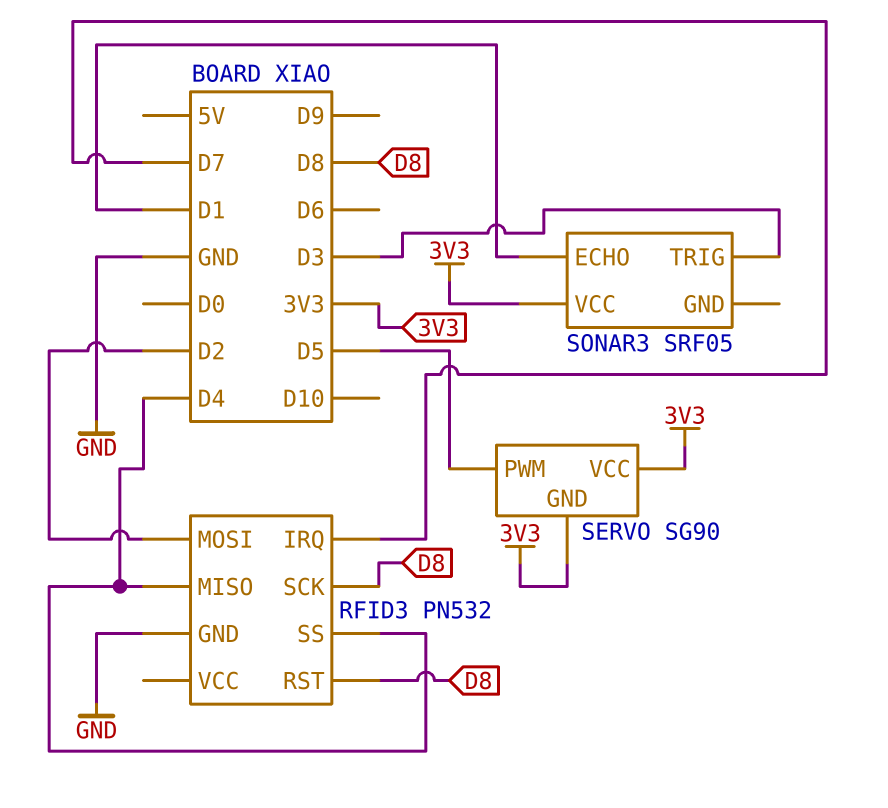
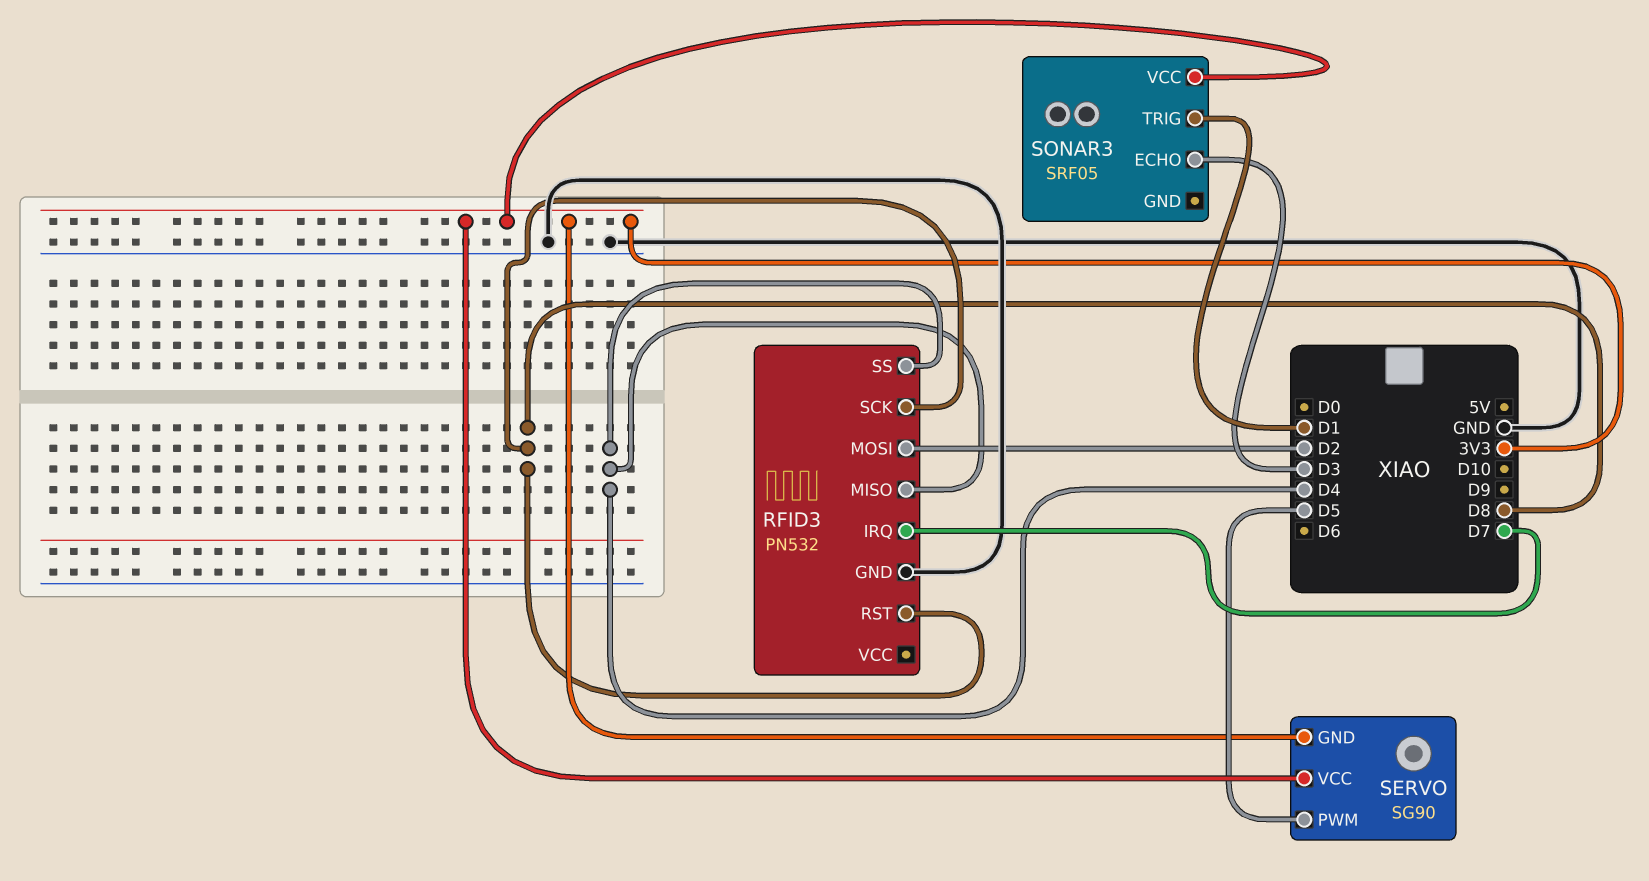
SONAR3 pin ECHO: D1 -> D3
SONAR3 pin TRIG: D3 -> D1

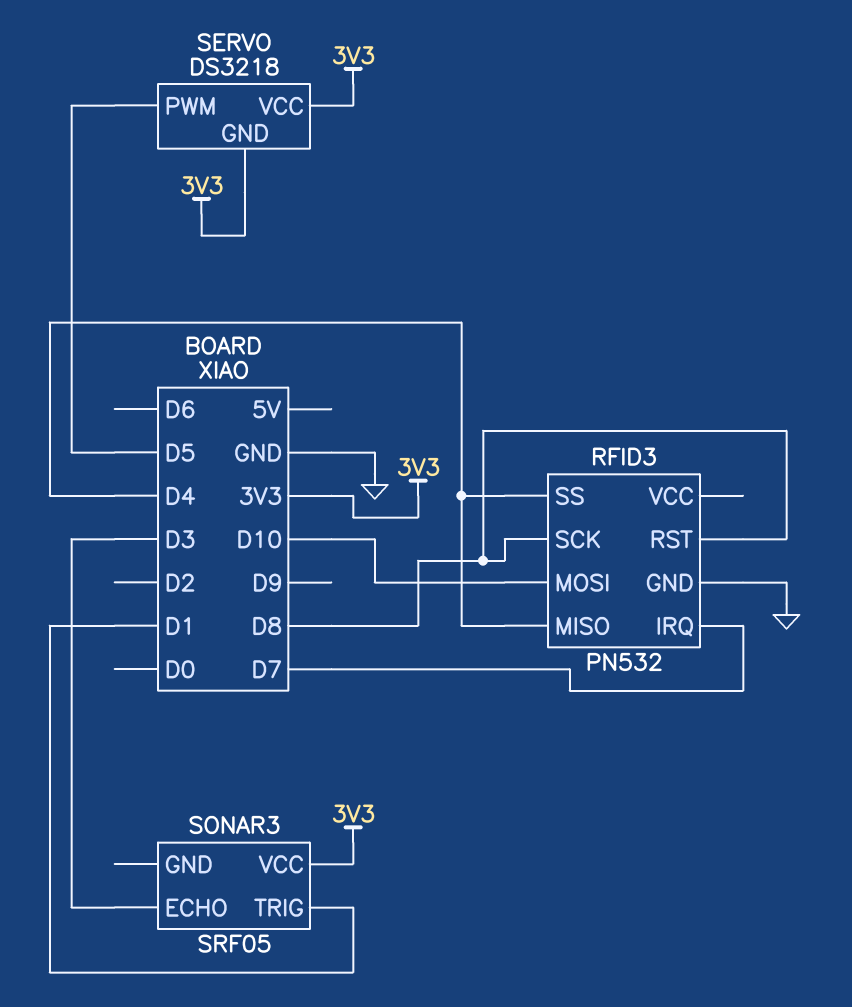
RFID3 pin MOSI: D2 -> D10
SERVO: SG90 -> DS3218

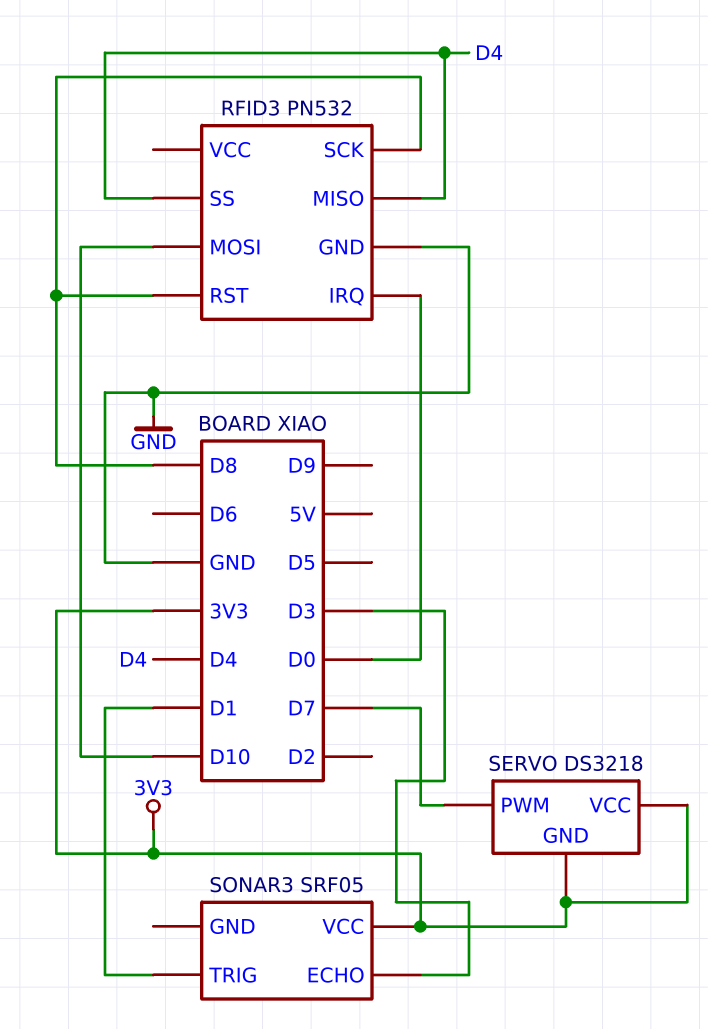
RFID3 pin IRQ: D7 -> D0
SERVO pin PWM: D5 -> D7

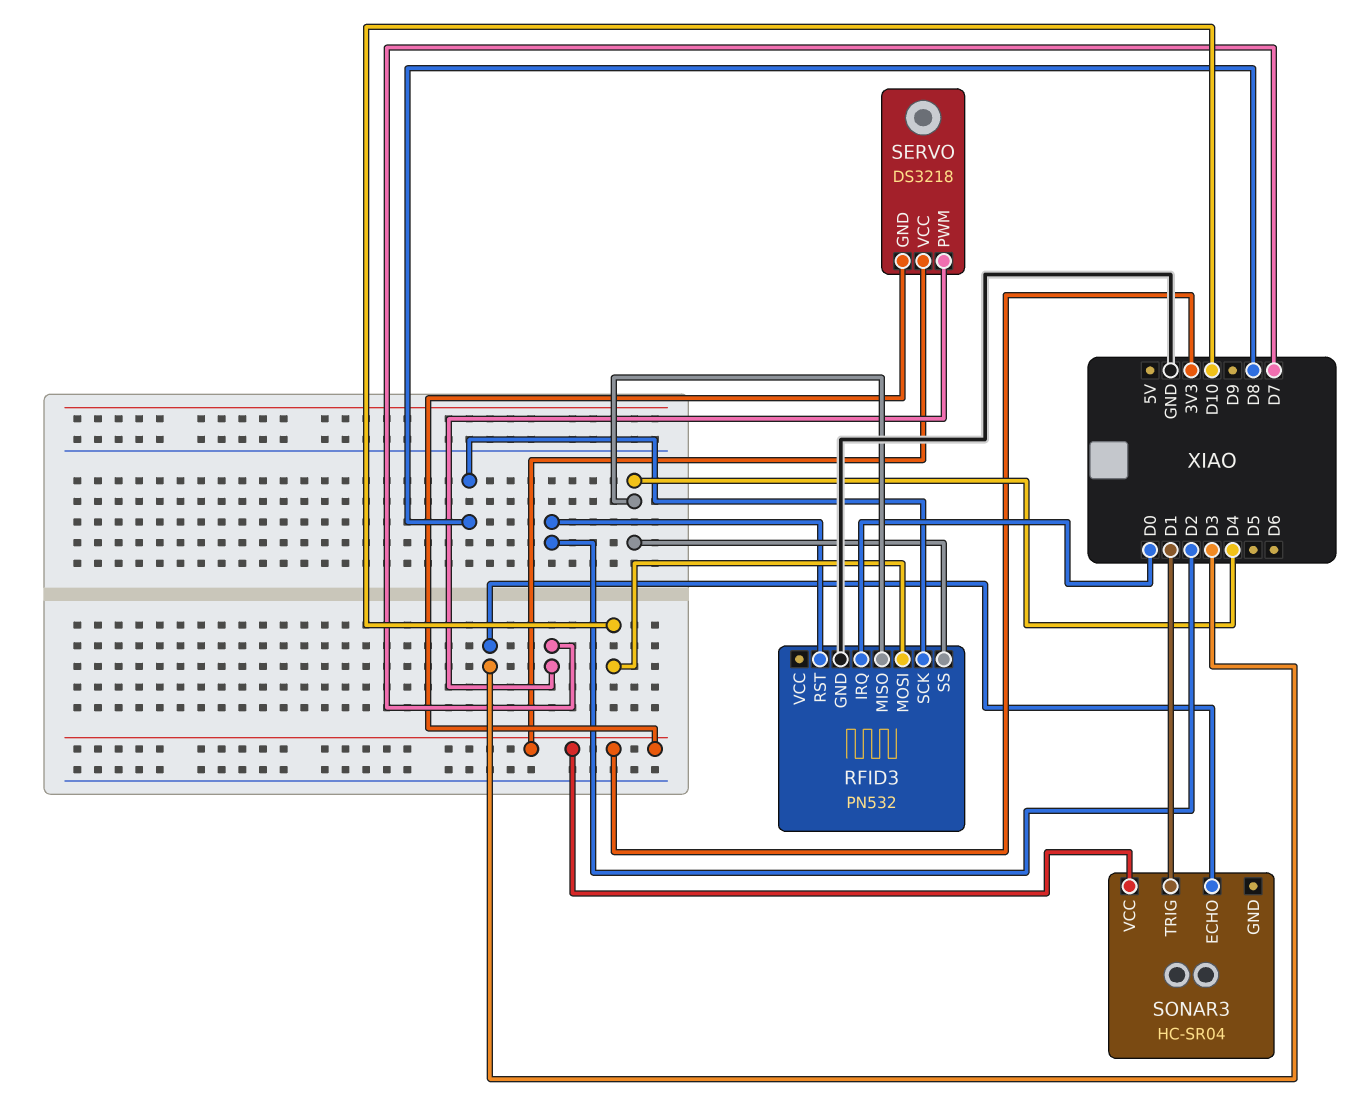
RFID3 pin RST: D8 -> D2
SONAR3: SRF05 -> HC-SR04

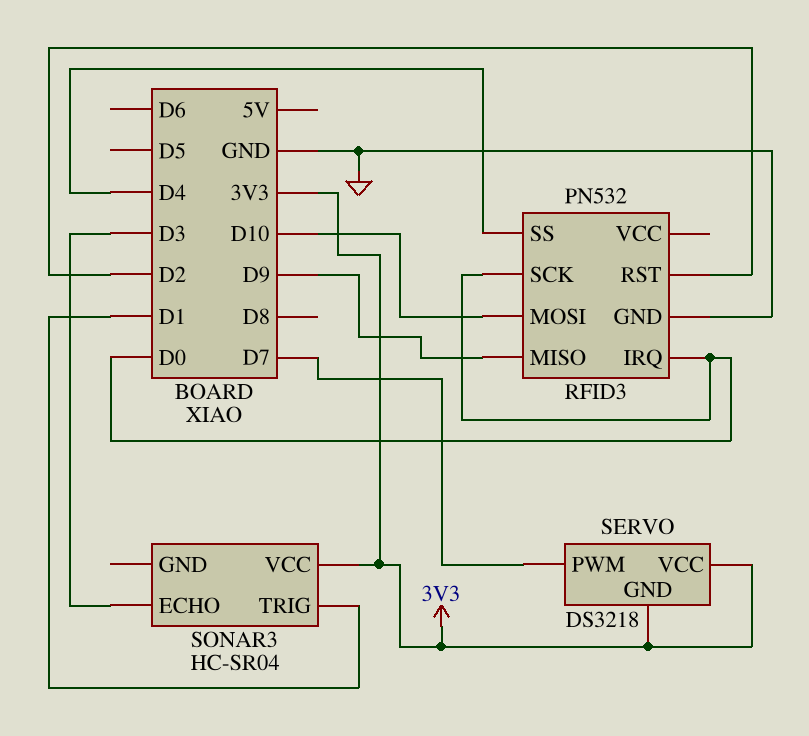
RFID3 pin MISO: D4 -> D9
RFID3 pin SCK: D8 -> D0

